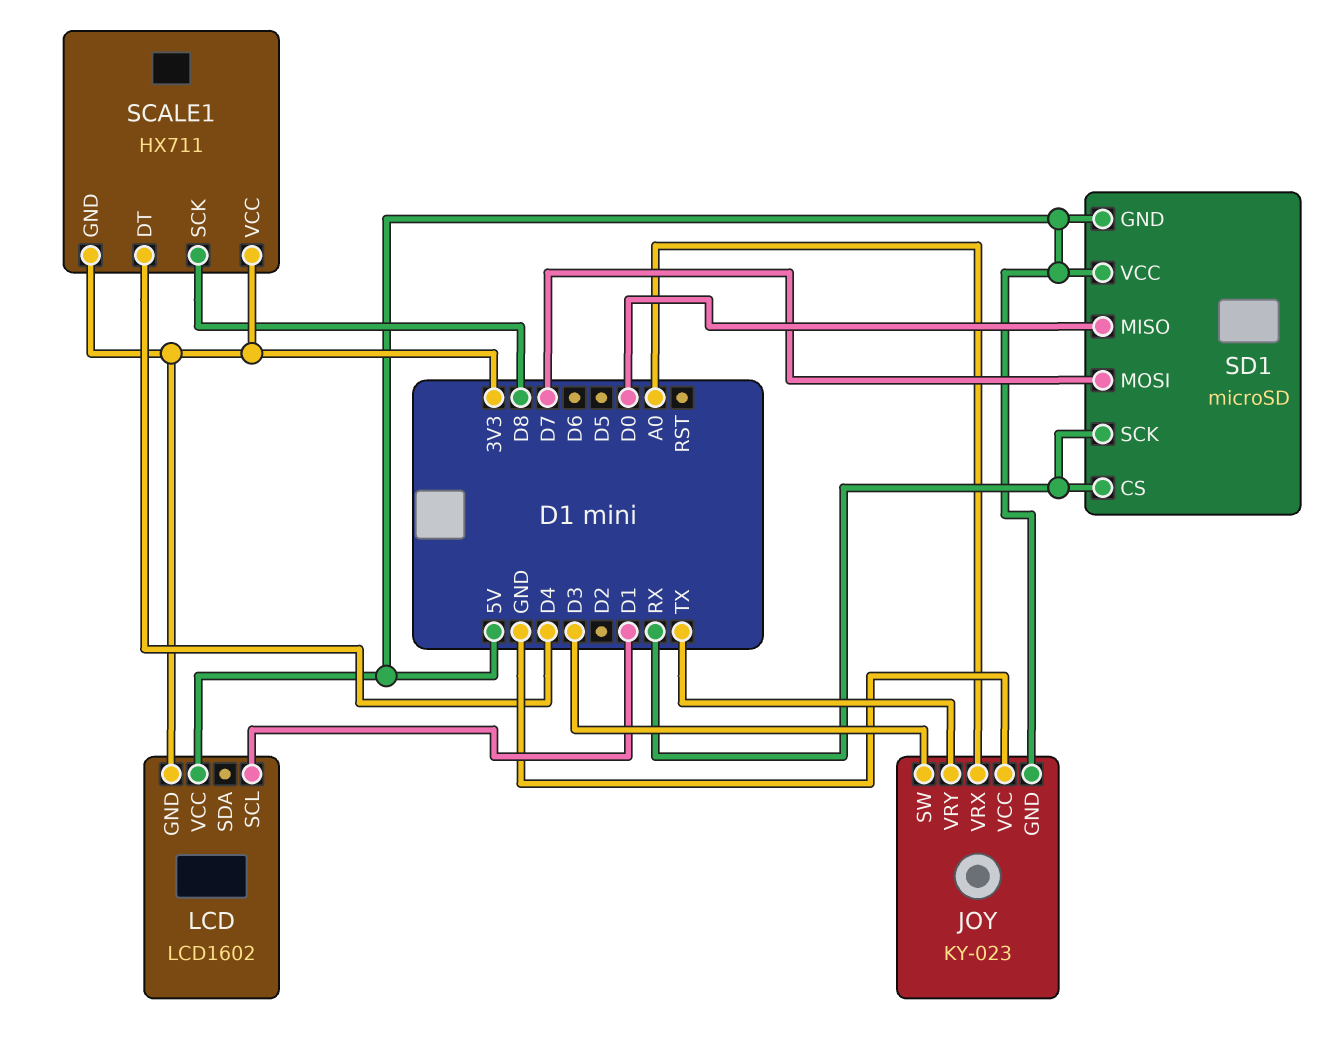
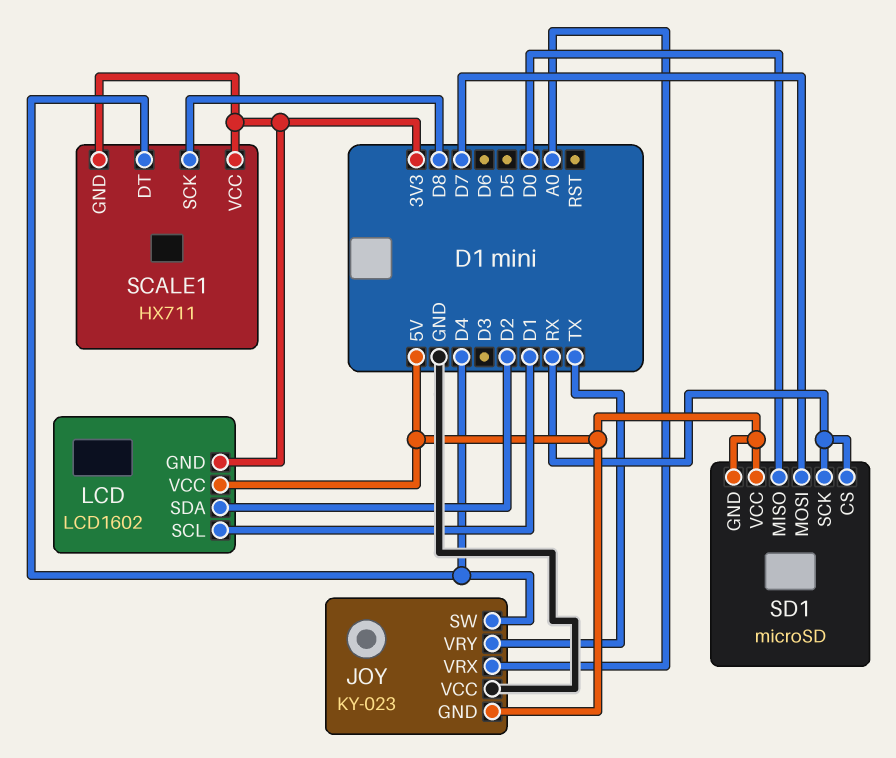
JOY pin SW: D3 -> D4
LCD pin SDA: none -> D2

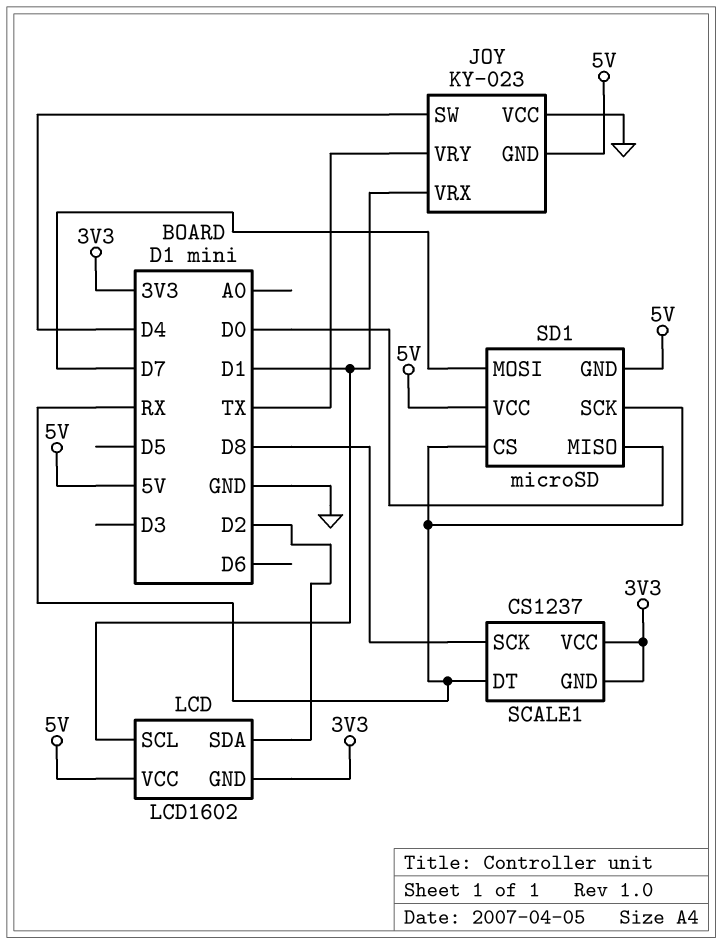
JOY pin VRX: A0 -> D1
SCALE1: HX711 -> CS1237
SCALE1 pin DT: D4 -> RX

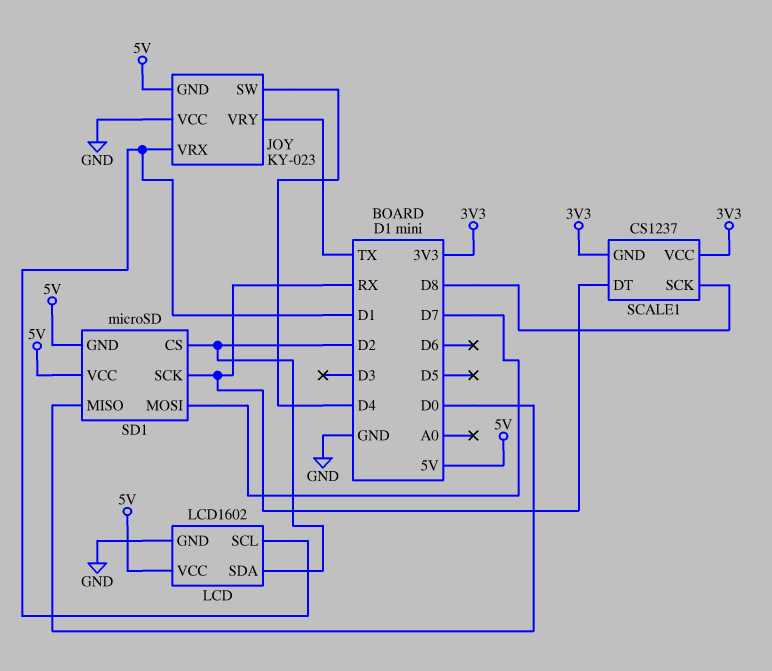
LCD pin GND: 3V3 -> GND
SD1 pin CS: RX -> D2

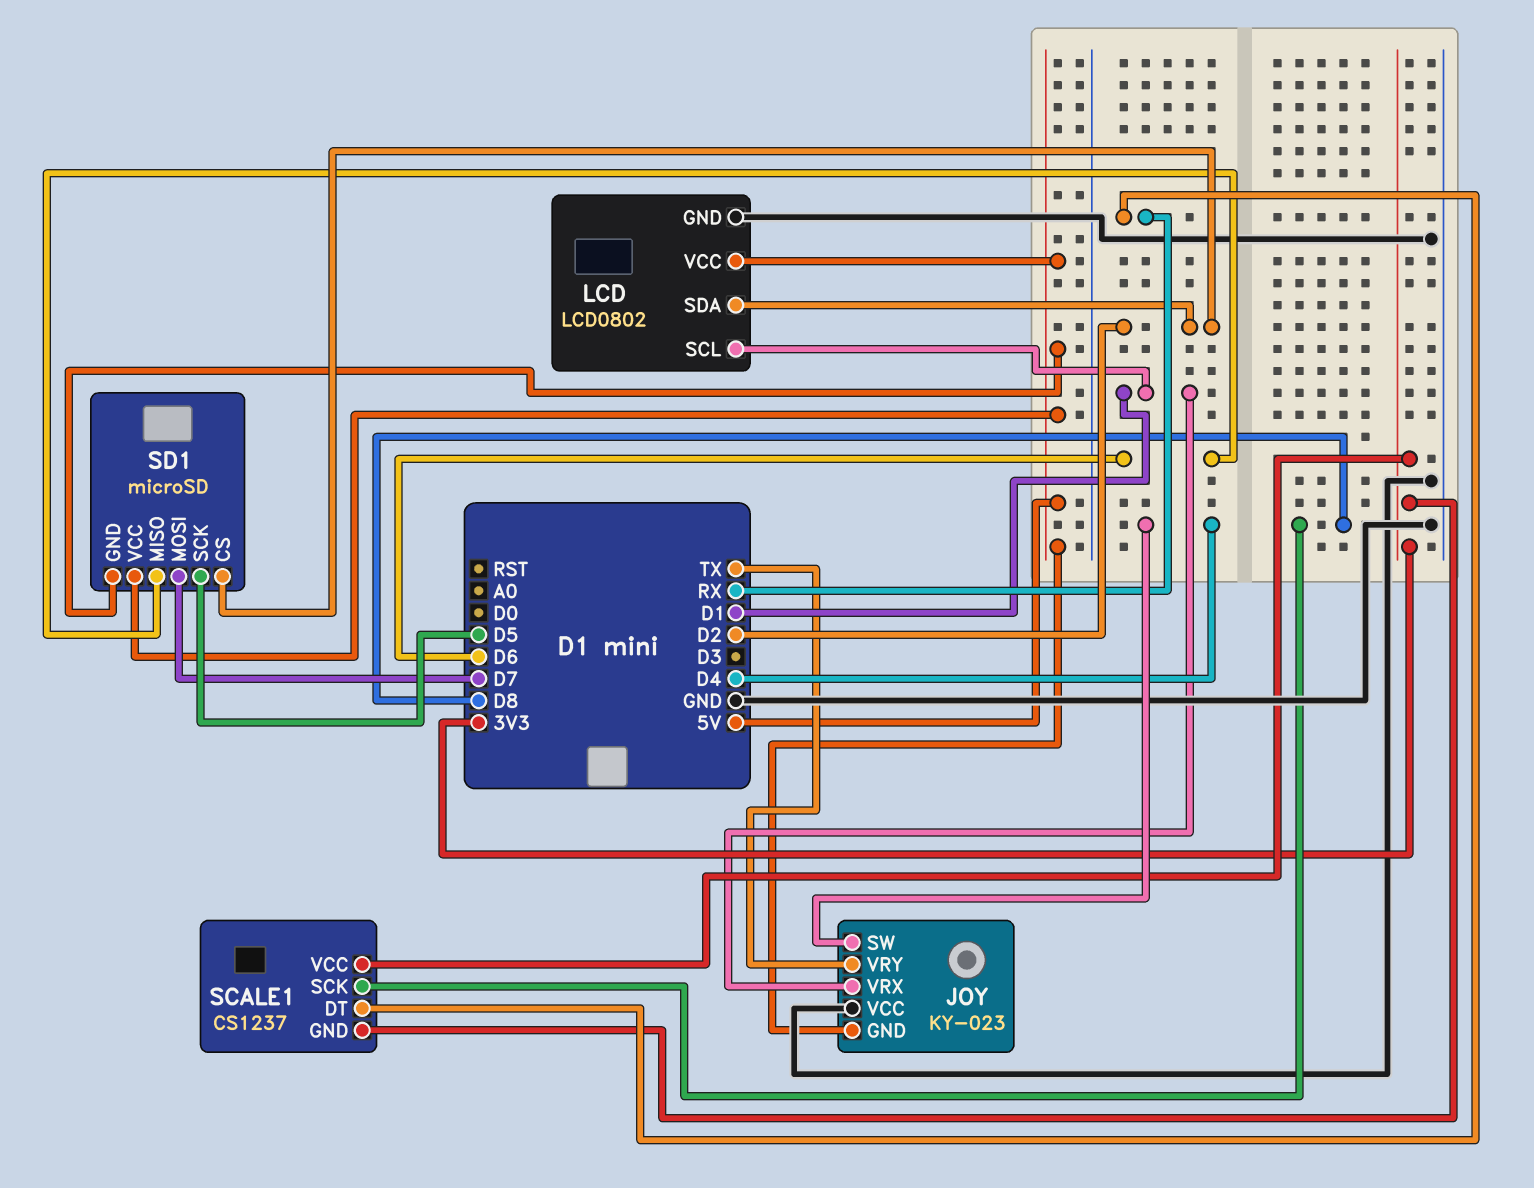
LCD: LCD1602 -> LCD0802
SD1 pin MISO: D0 -> D6
SD1 pin SCK: RX -> D5

